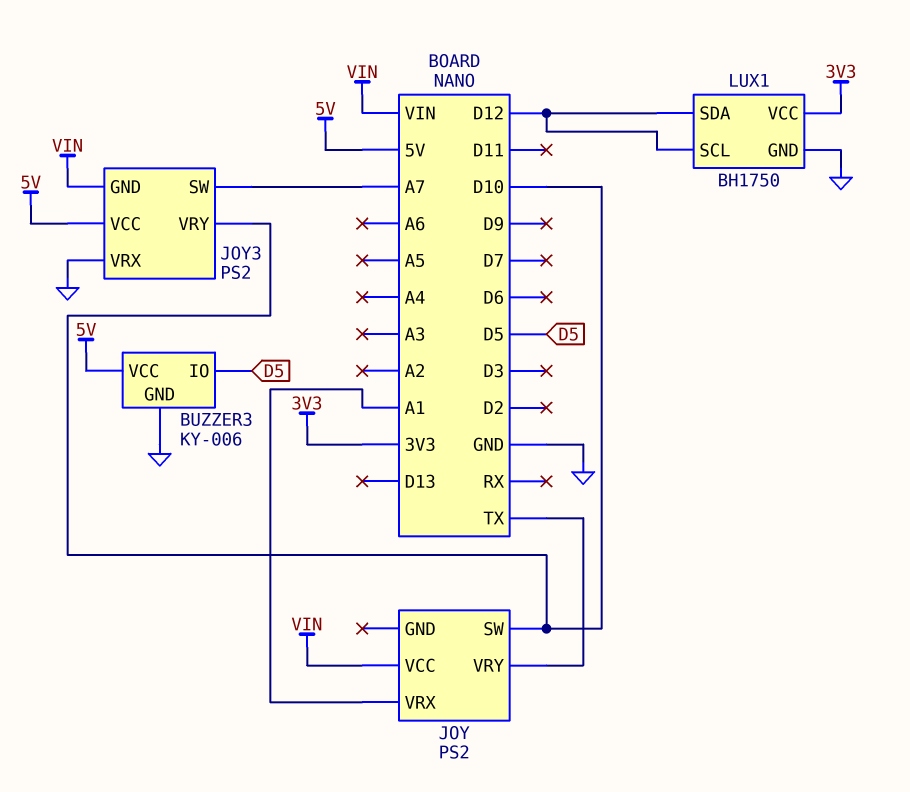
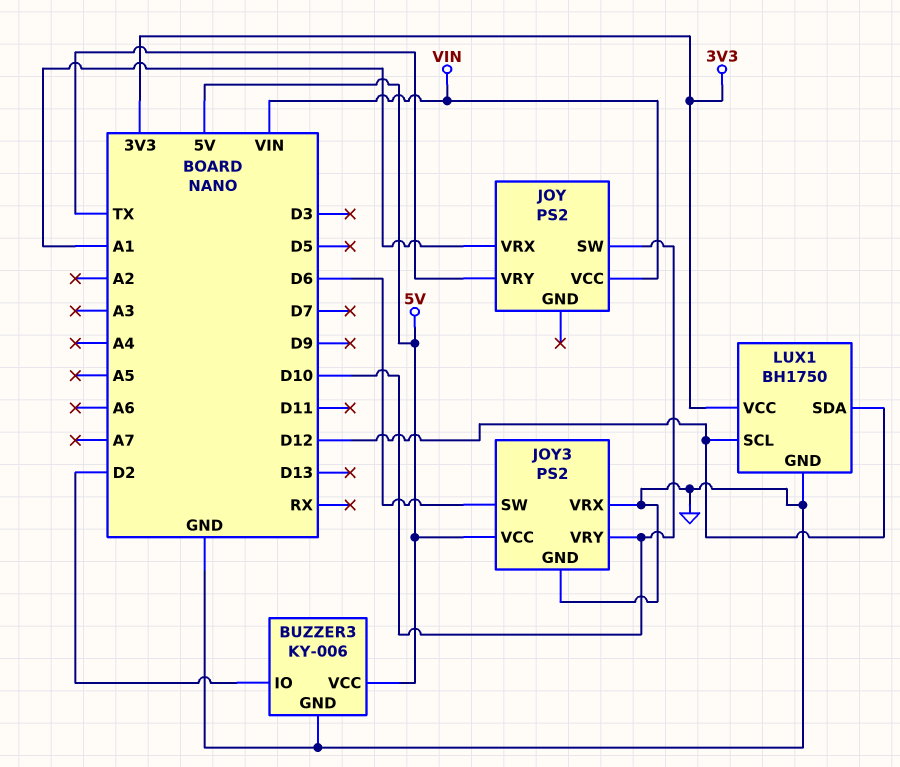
BUZZER3 pin IO: D5 -> D2
JOY3 pin GND: VIN -> GND
JOY3 pin SW: A7 -> D6

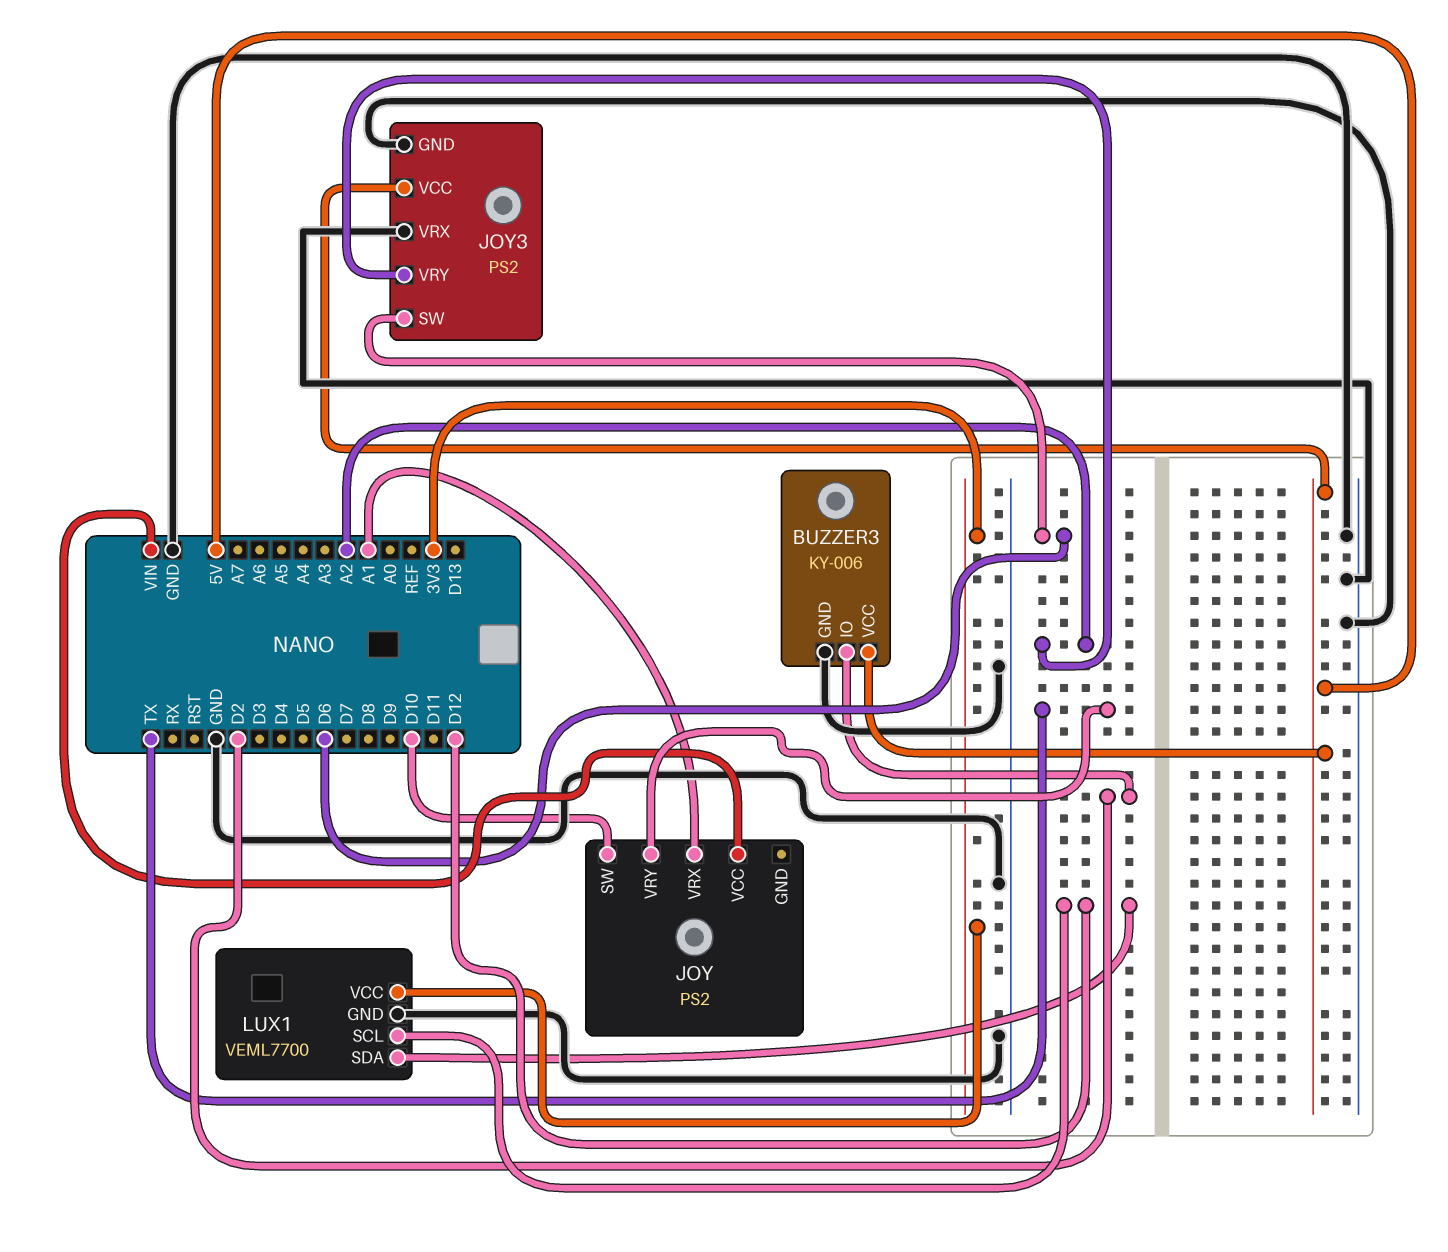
JOY3 pin VRY: D10 -> A2
LUX1: BH1750 -> VEML7700

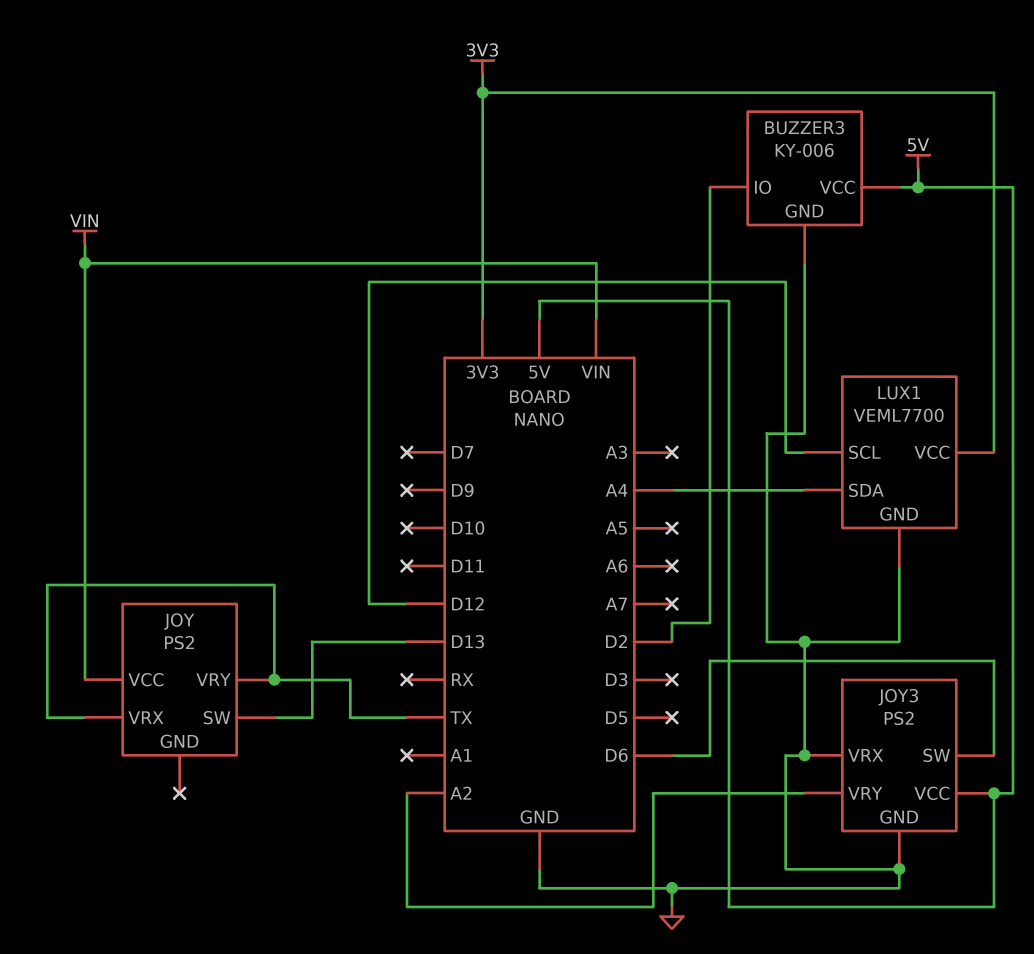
JOY pin SW: D10 -> D13
JOY pin VRX: A1 -> TX
LUX1 pin SDA: D12 -> A4

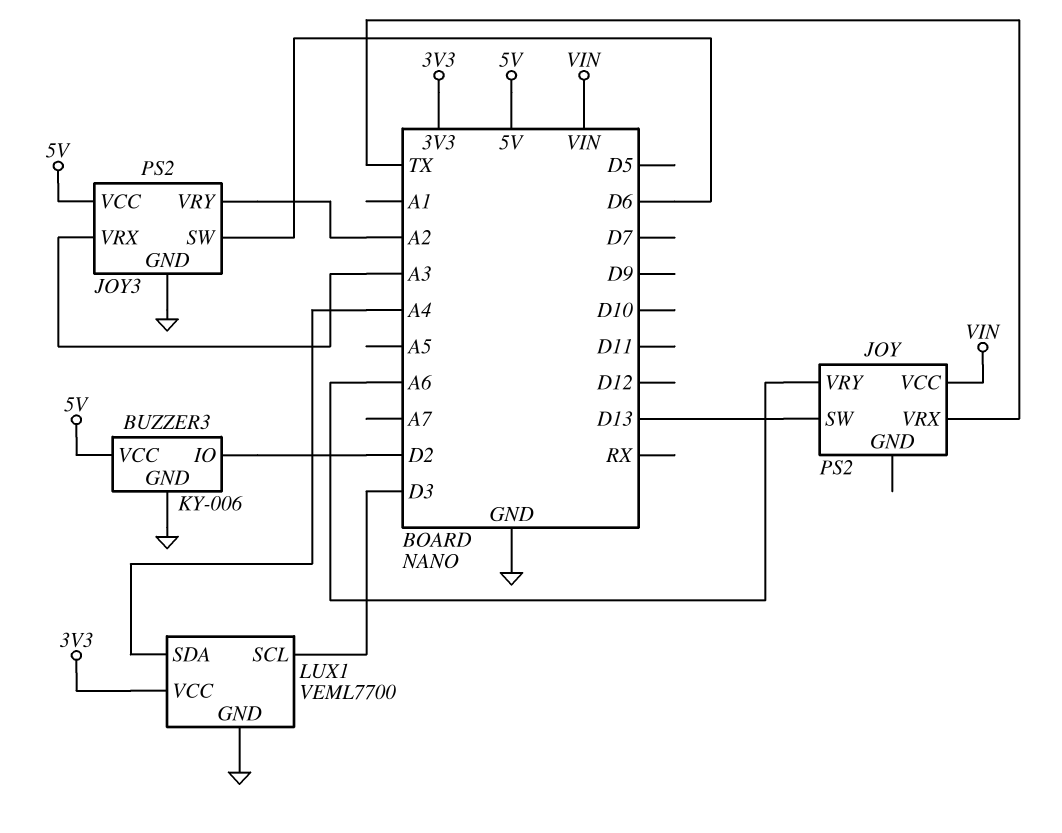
JOY pin VRY: TX -> A6
JOY3 pin VRX: GND -> A3
LUX1 pin SCL: D12 -> D3

